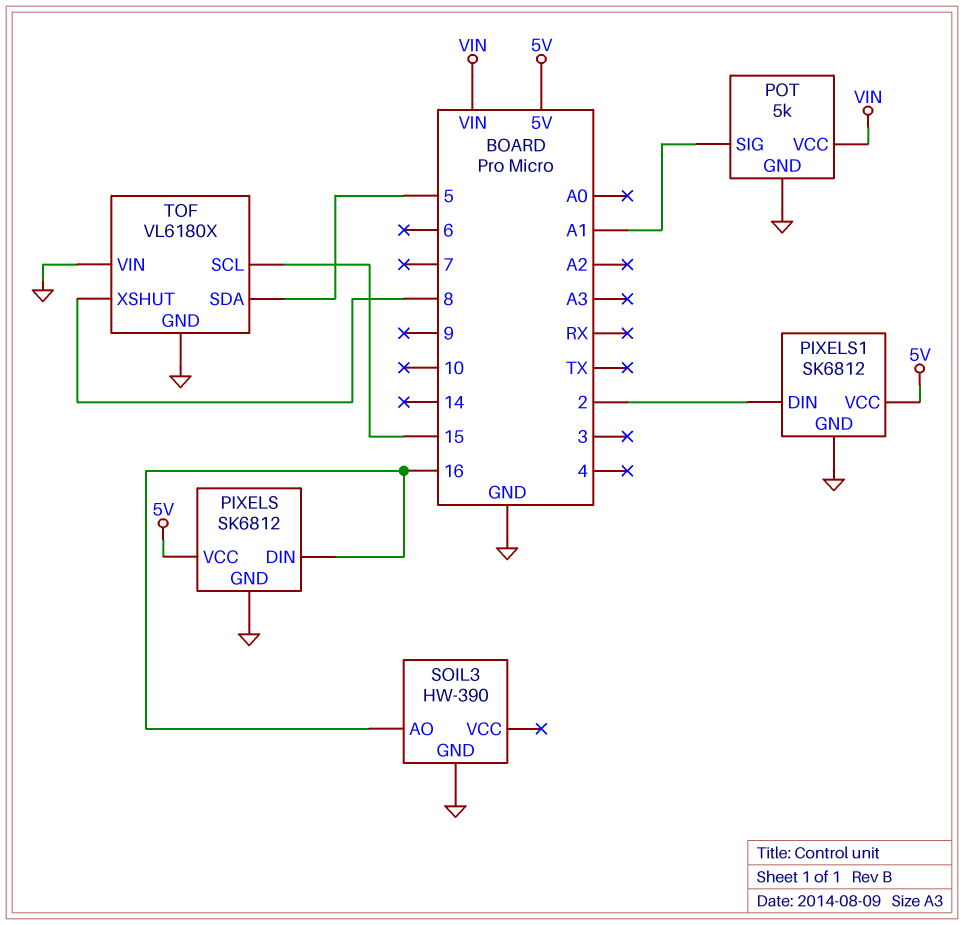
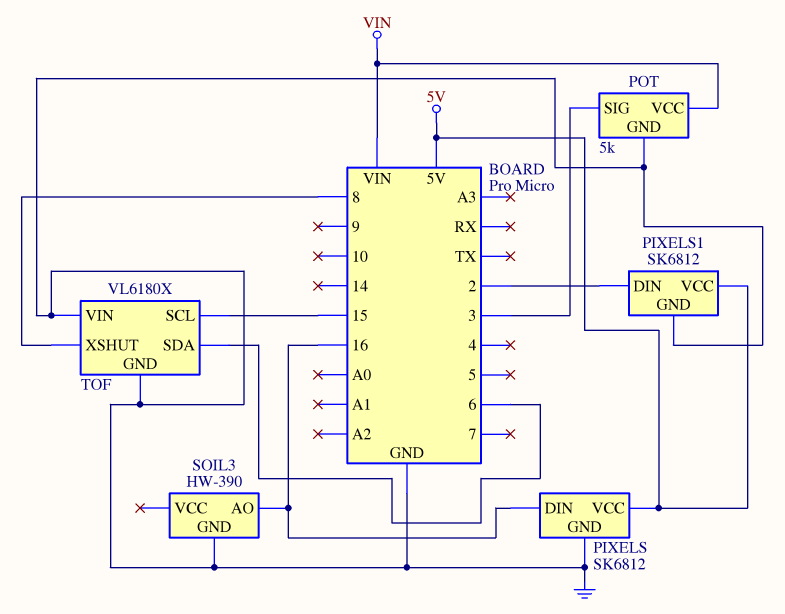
POT pin SIG: A1 -> 3
TOF pin SDA: 5 -> 6

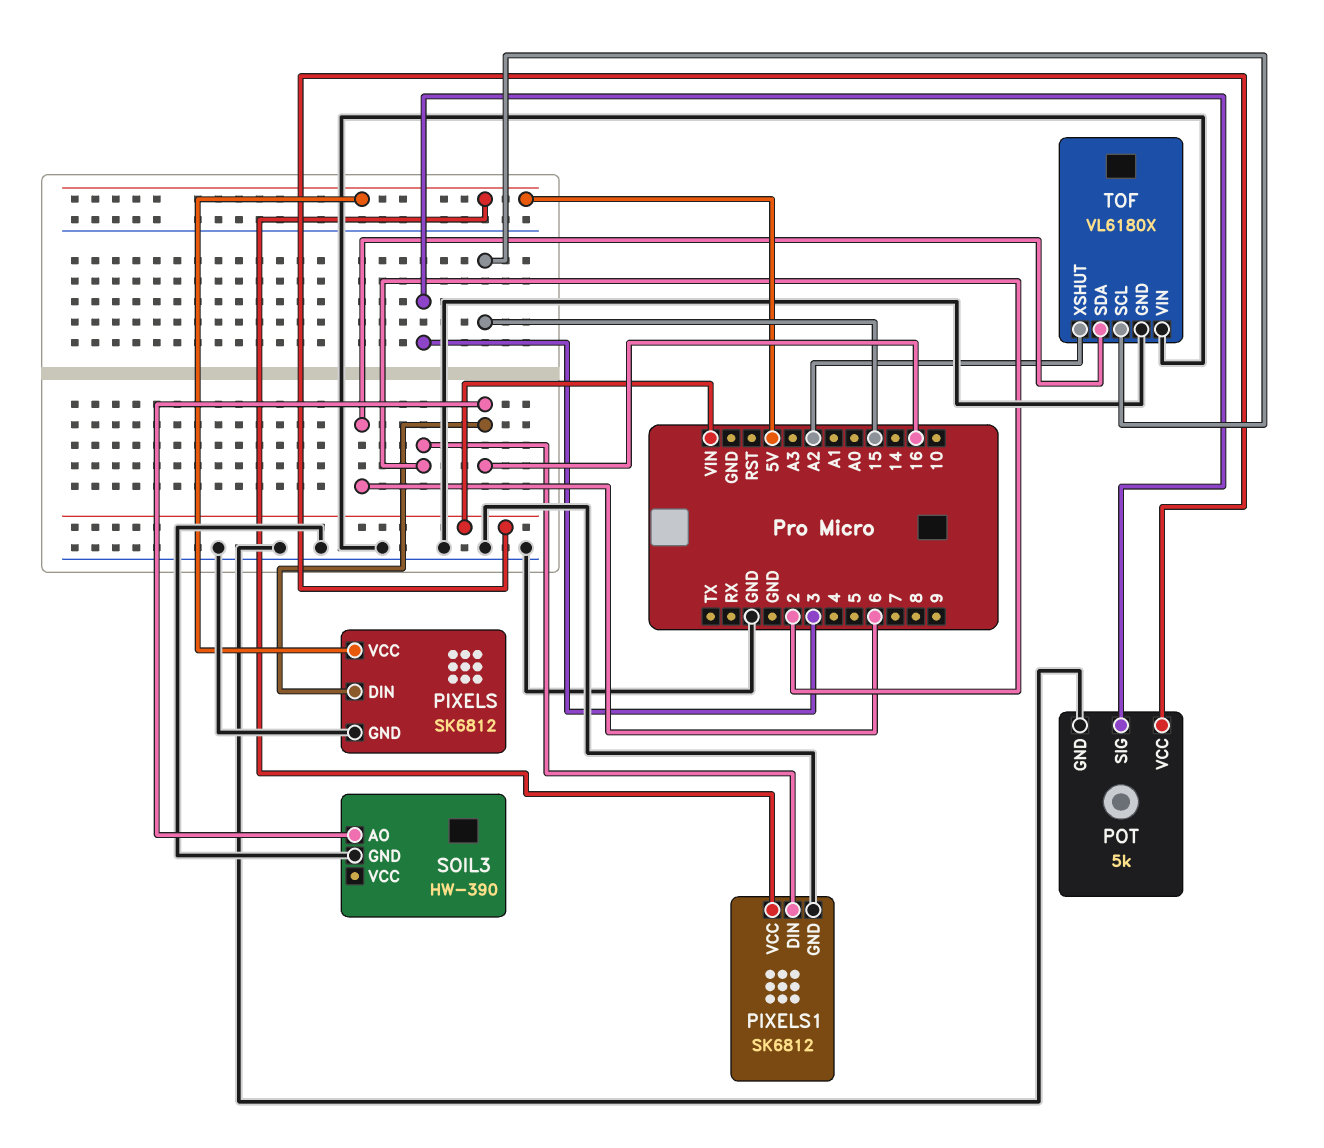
TOF pin XSHUT: 8 -> A2

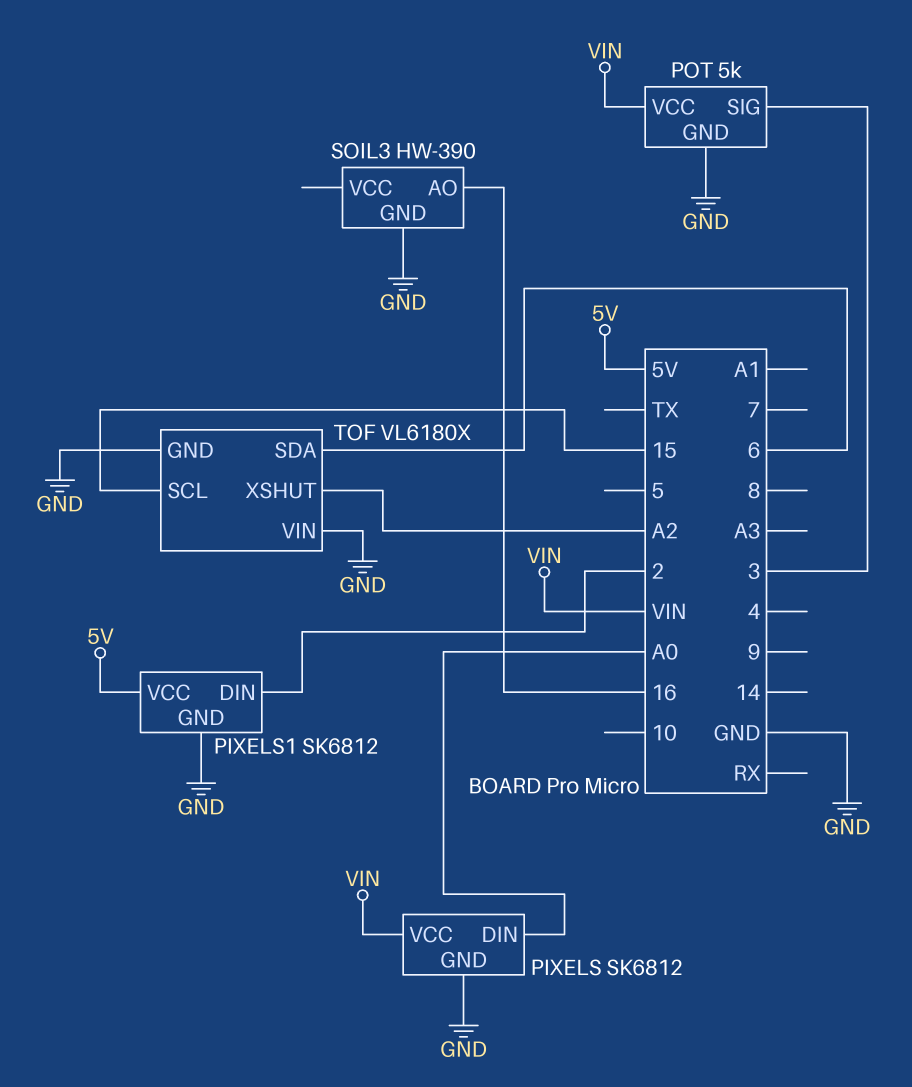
PIXELS pin DIN: 16 -> A0
PIXELS pin VCC: 5V -> VIN

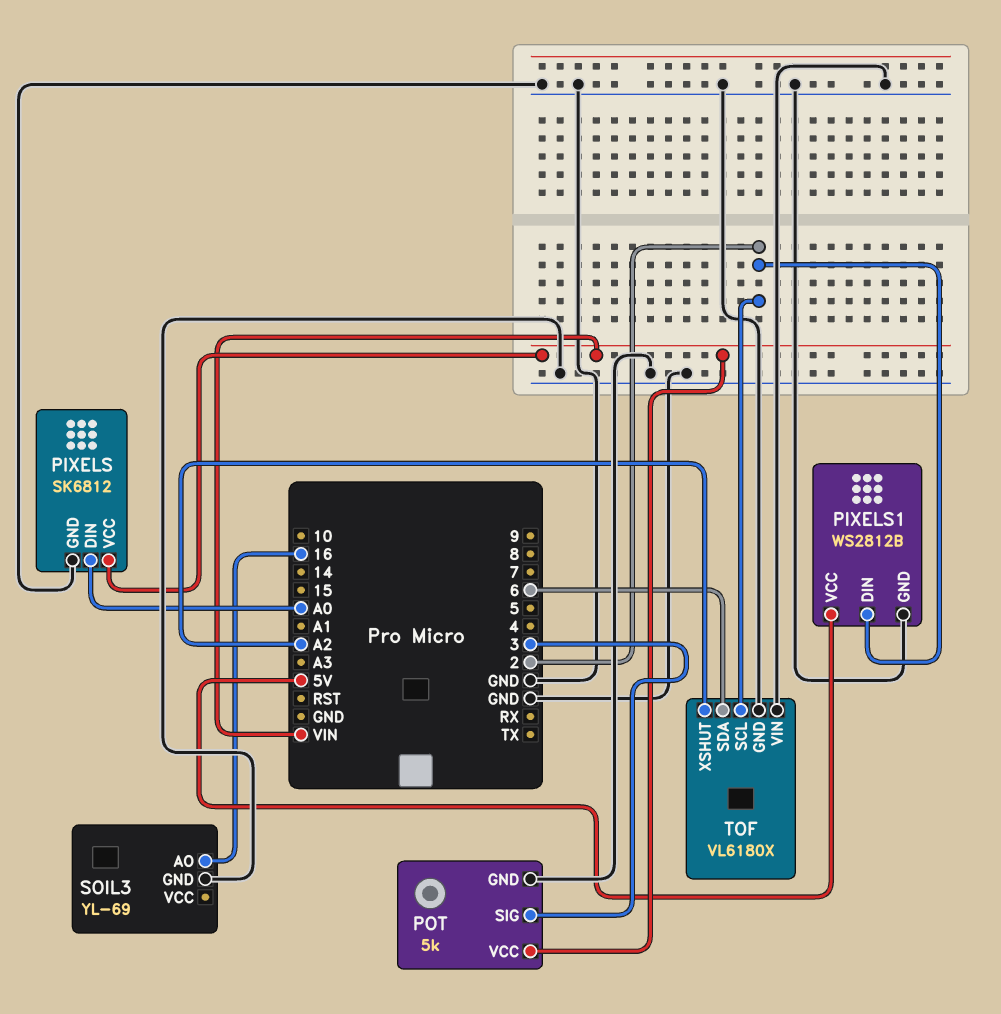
PIXELS1: SK6812 -> WS2812B
SOIL3: HW-390 -> YL-69
TOF pin SCL: 15 -> 2

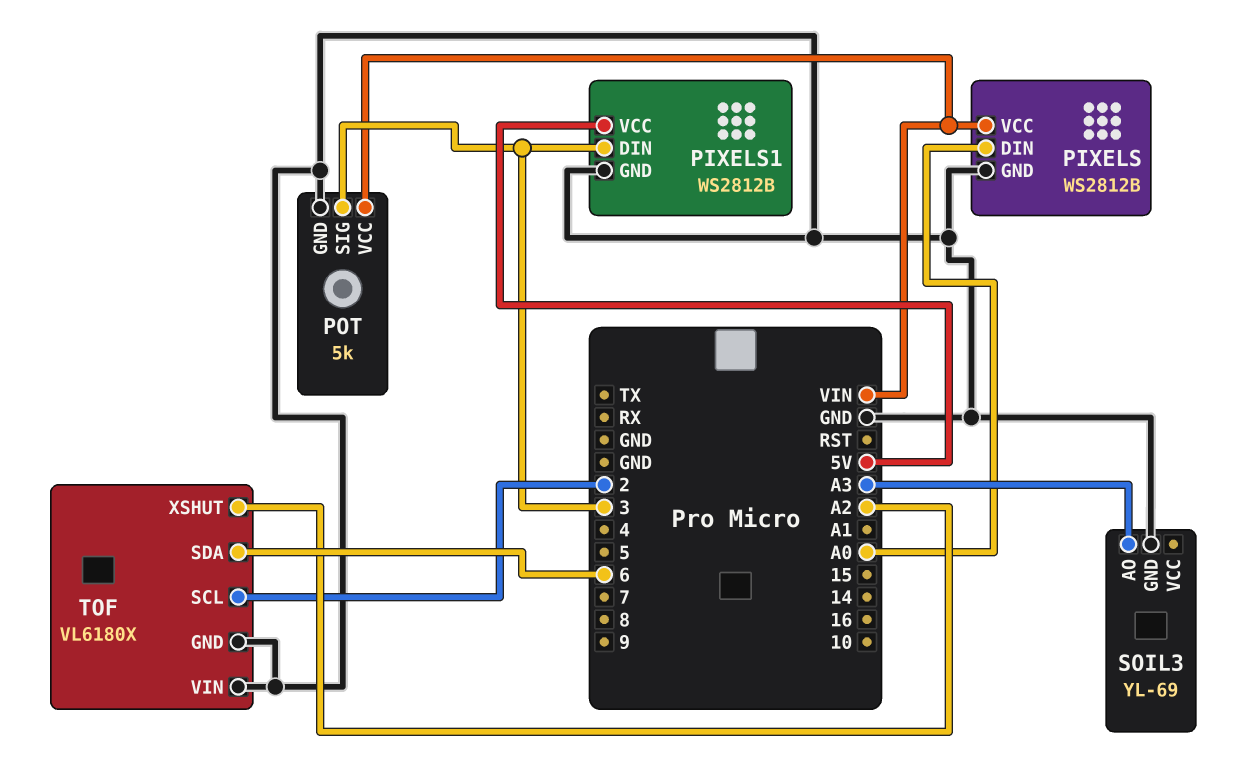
PIXELS: SK6812 -> WS2812B
PIXELS1 pin DIN: 2 -> 3
SOIL3 pin AO: 16 -> A3

